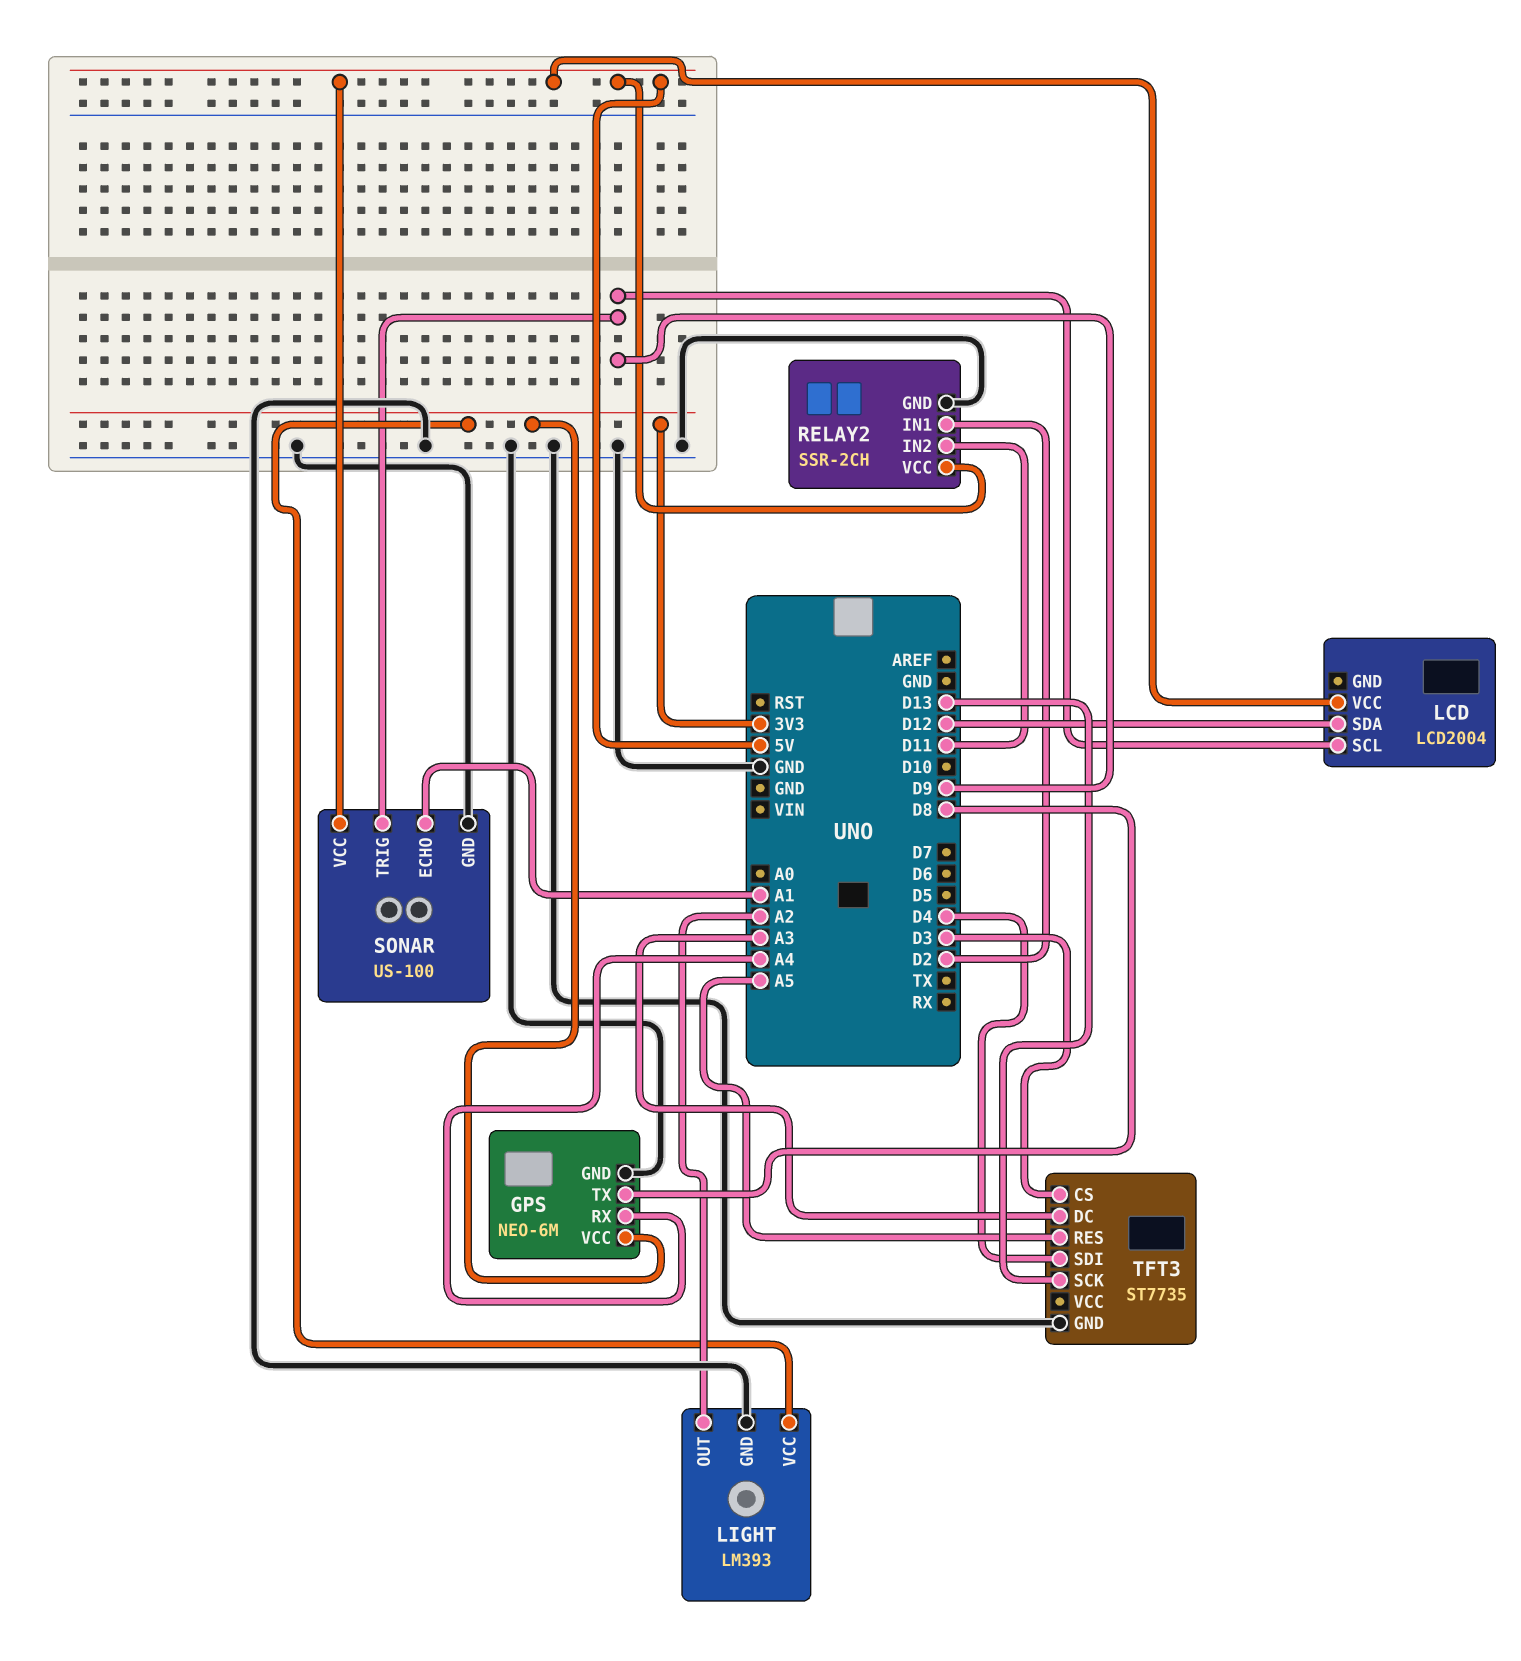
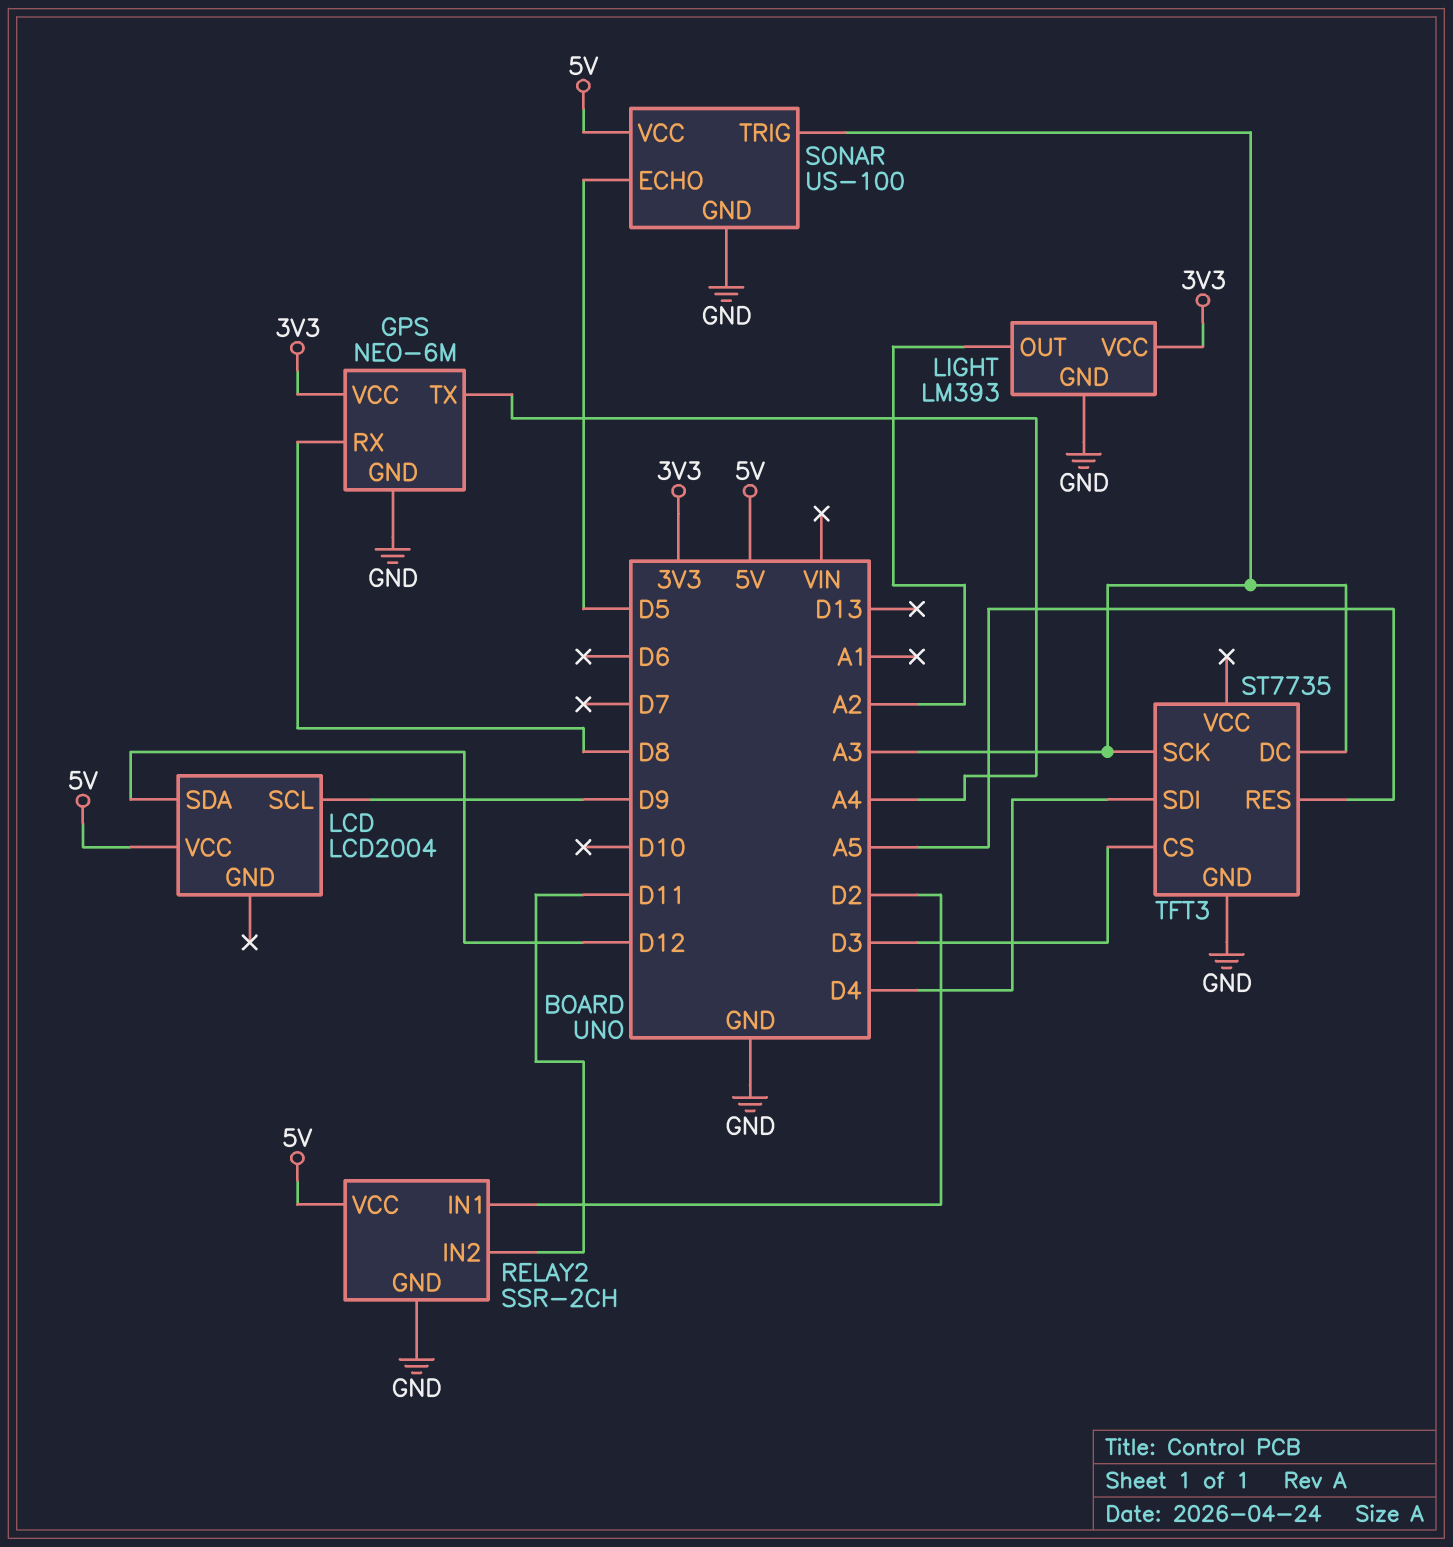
GPS pin RX: A4 -> D8
GPS pin TX: D8 -> A4
SONAR pin ECHO: A1 -> D5
SONAR pin TRIG: D9 -> A3
TFT3 pin SCK: D13 -> A3

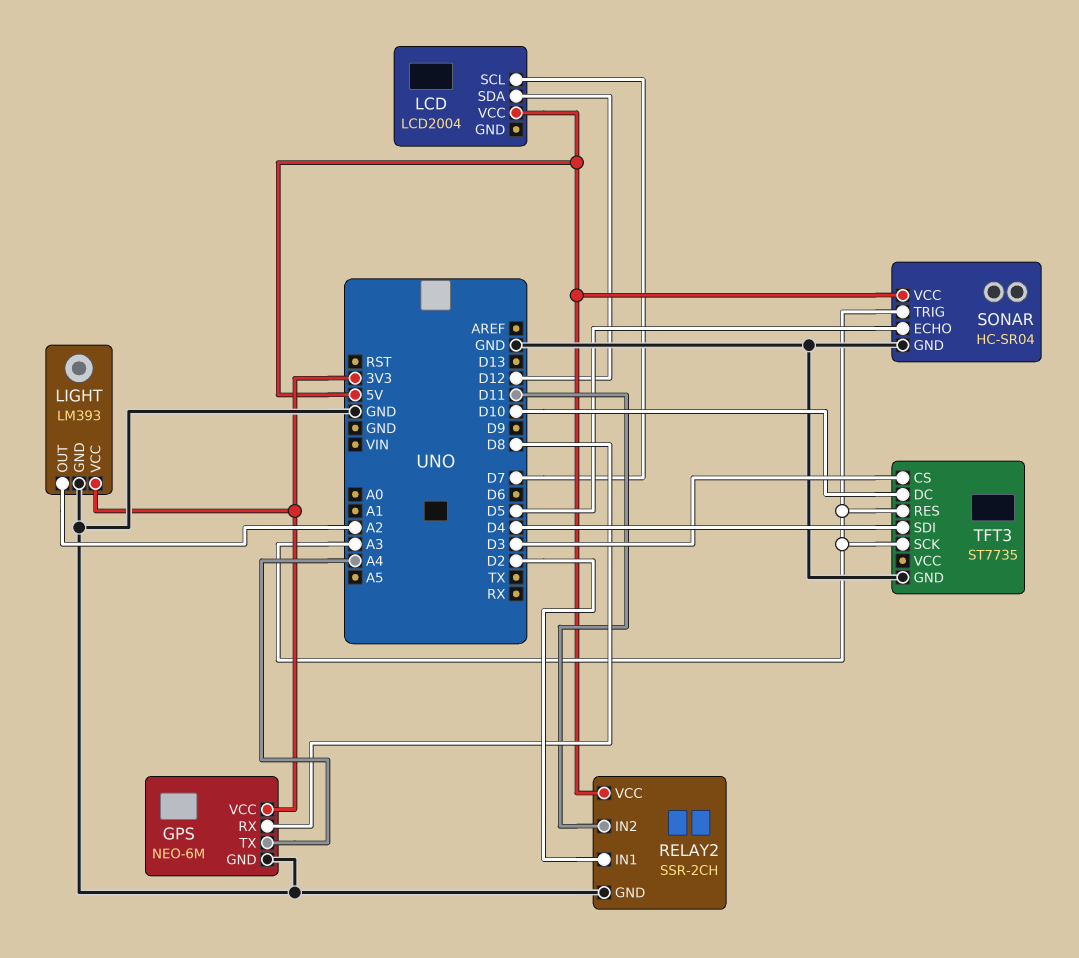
LCD pin SCL: D9 -> D7
SONAR: US-100 -> HC-SR04
TFT3 pin DC: A3 -> D10
TFT3 pin RES: A5 -> A3

